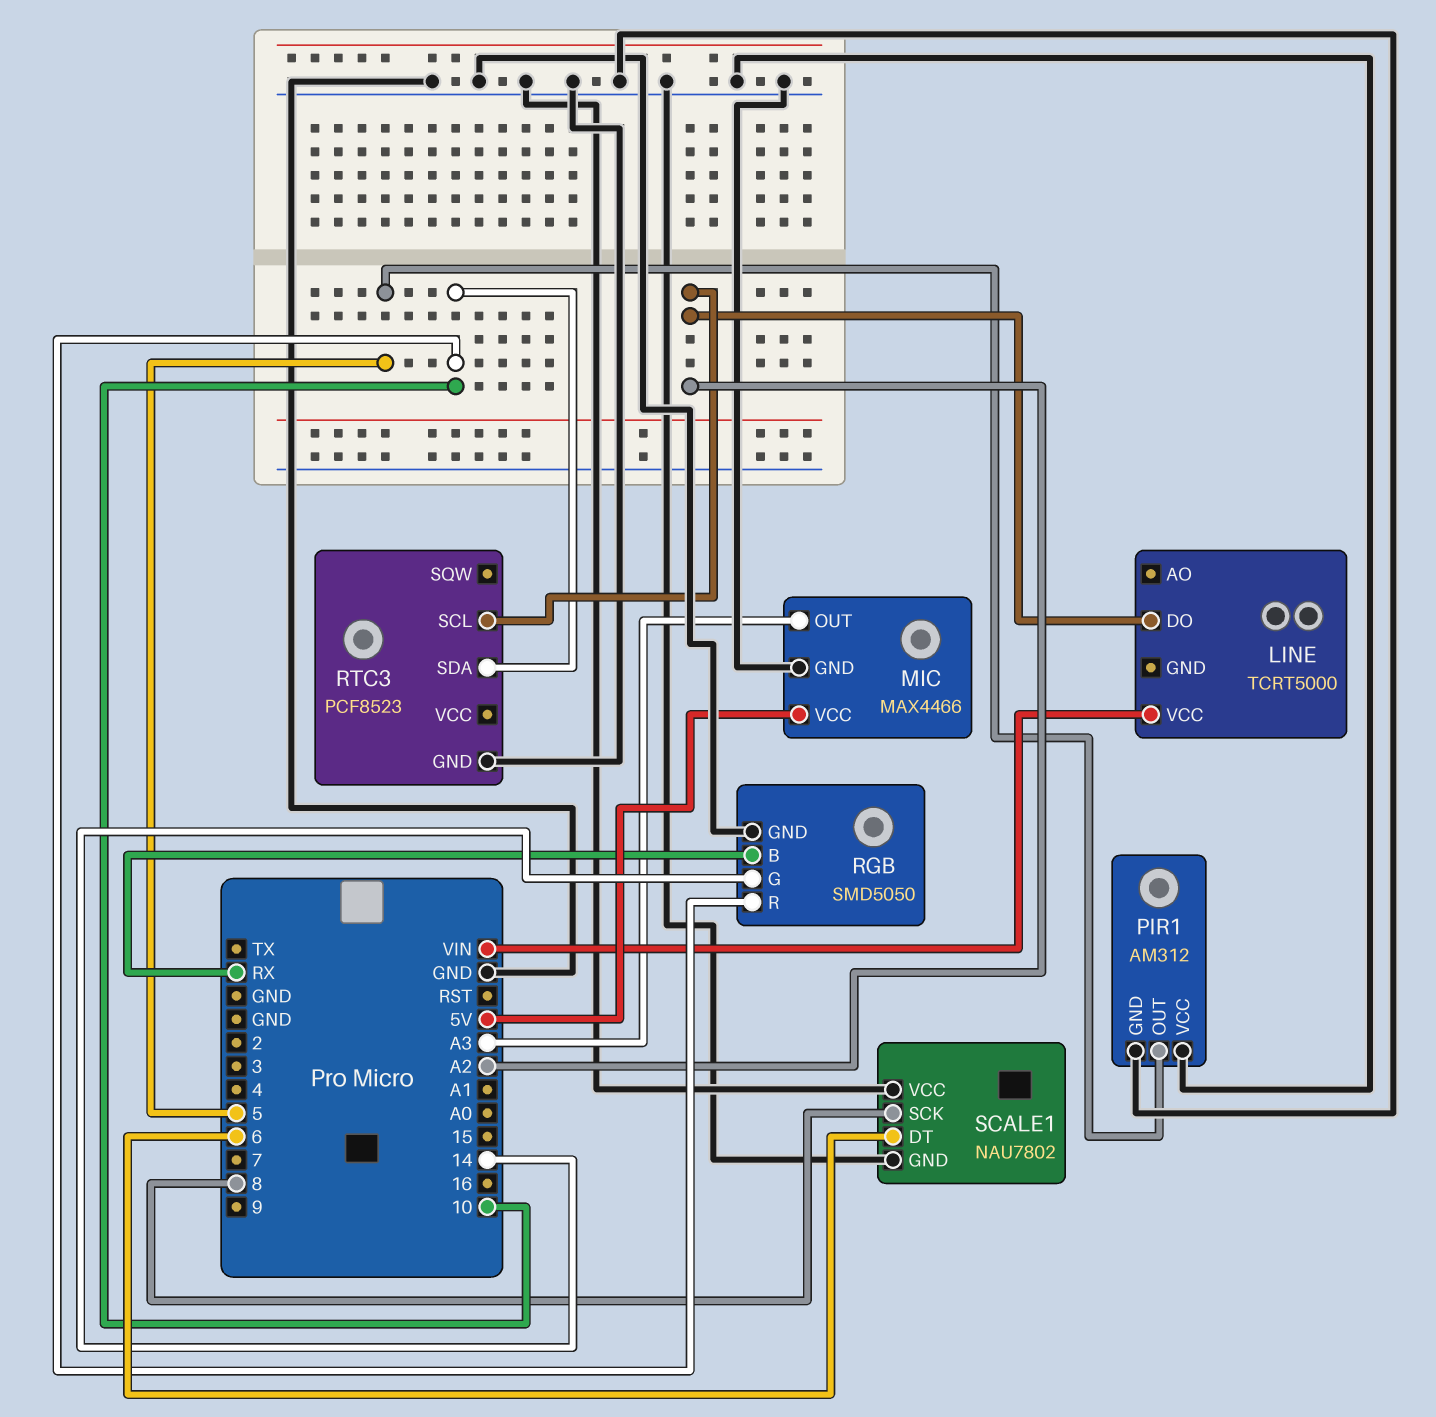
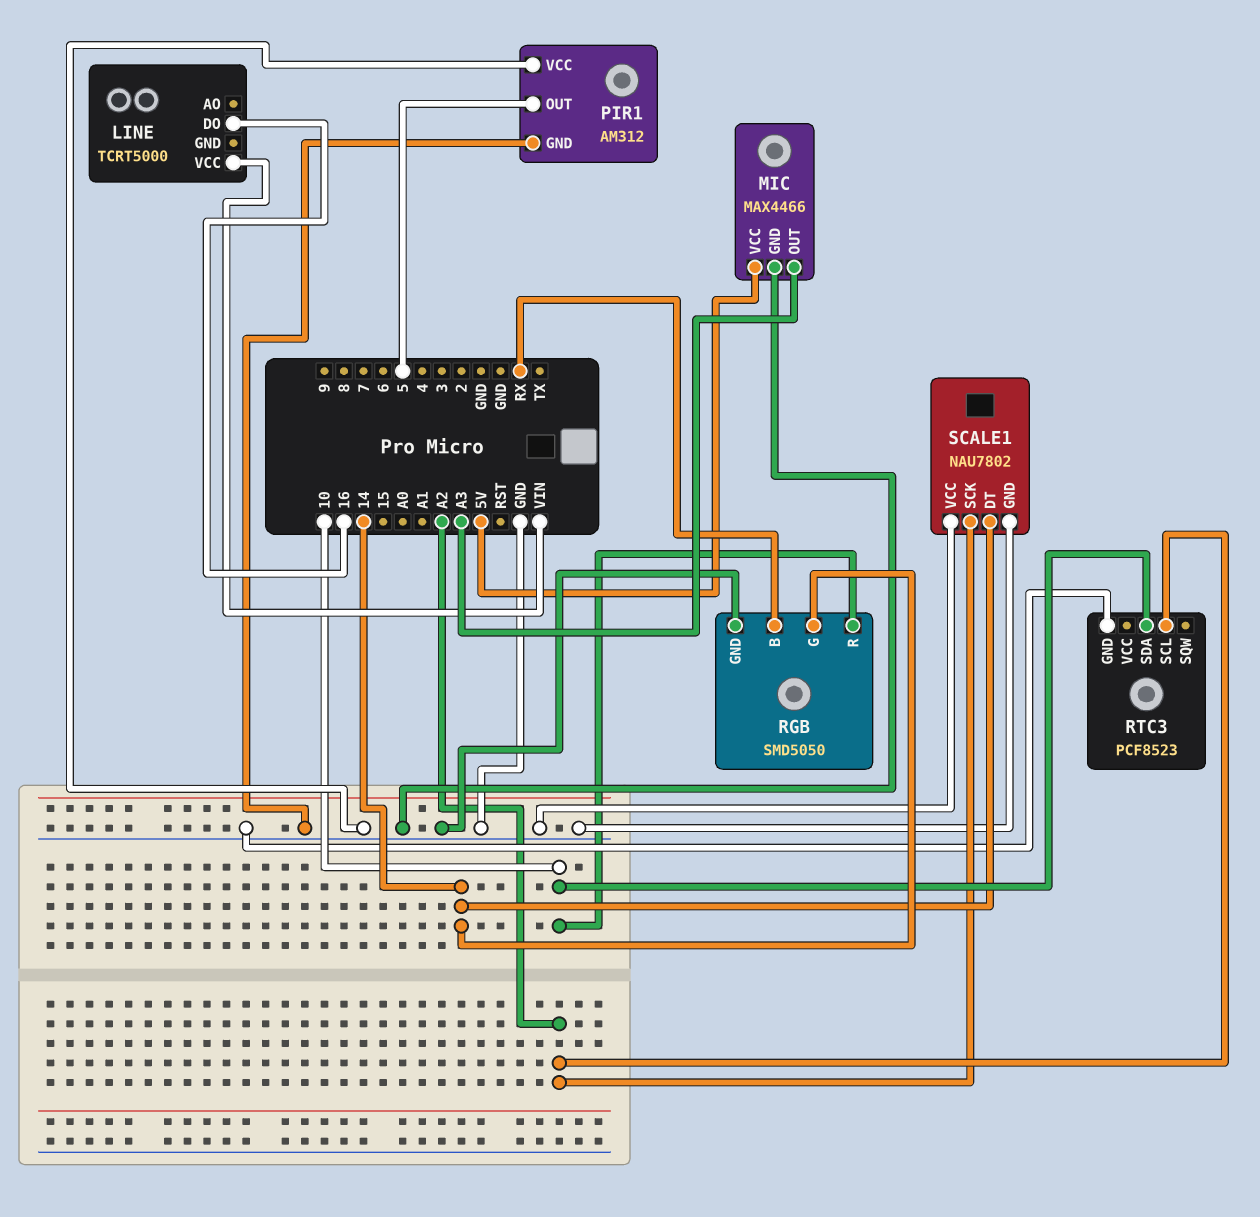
LINE pin DO: A2 -> 16
SCALE1 pin DT: 6 -> 14
SCALE1 pin SCK: 8 -> A2

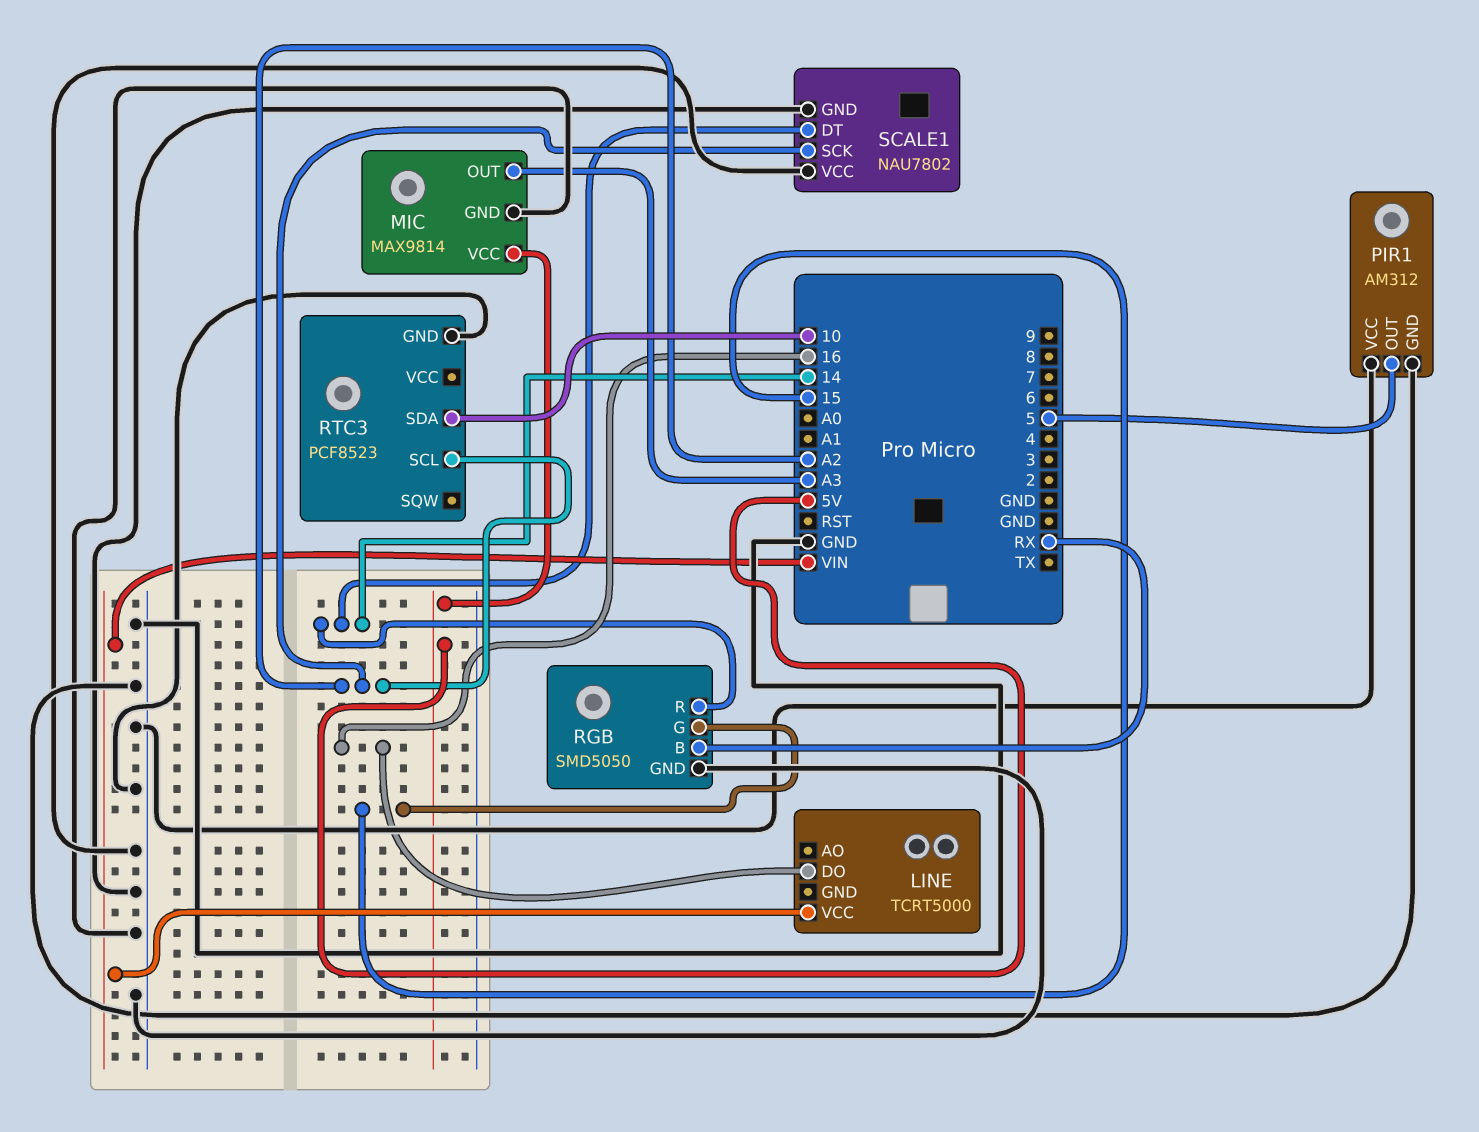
MIC: MAX4466 -> MAX9814
RGB pin G: 14 -> 15
RGB pin R: 10 -> 14

